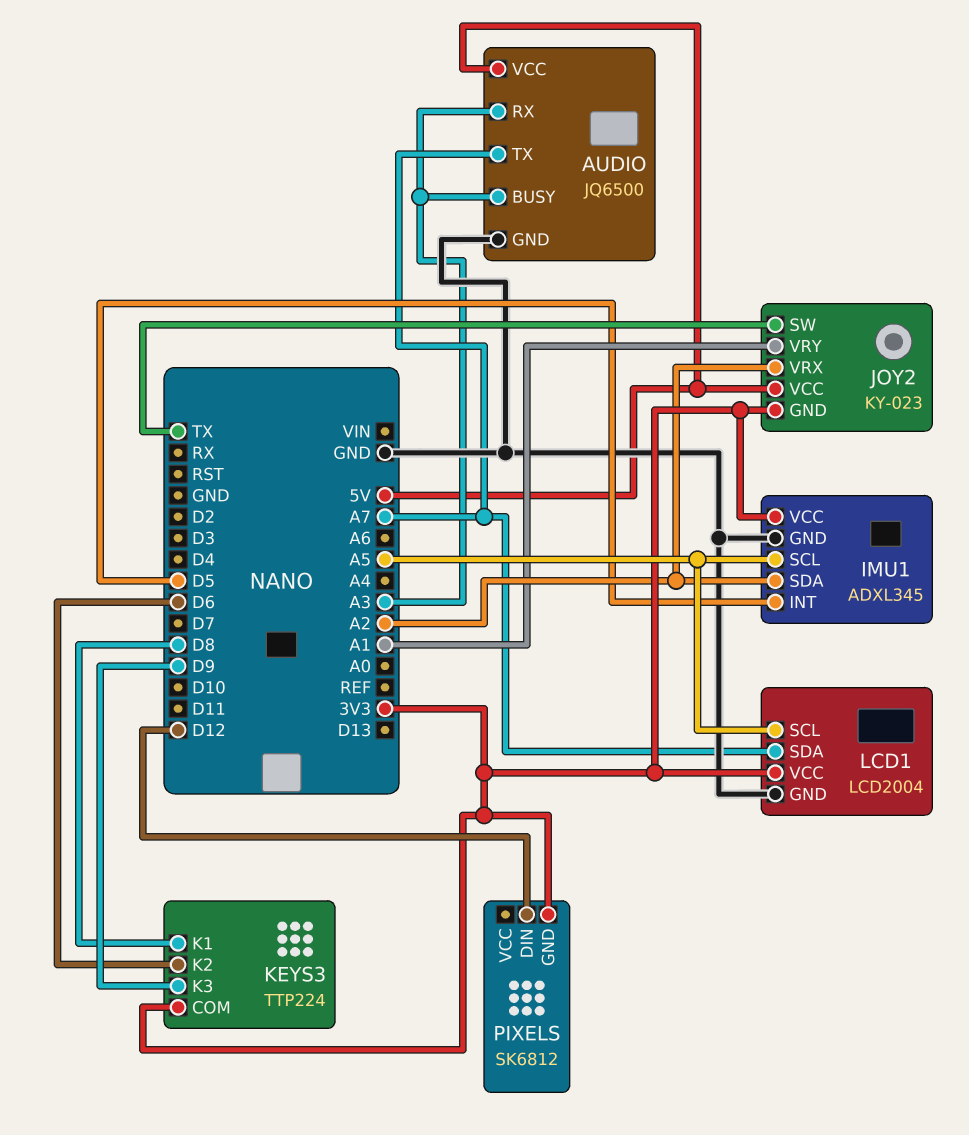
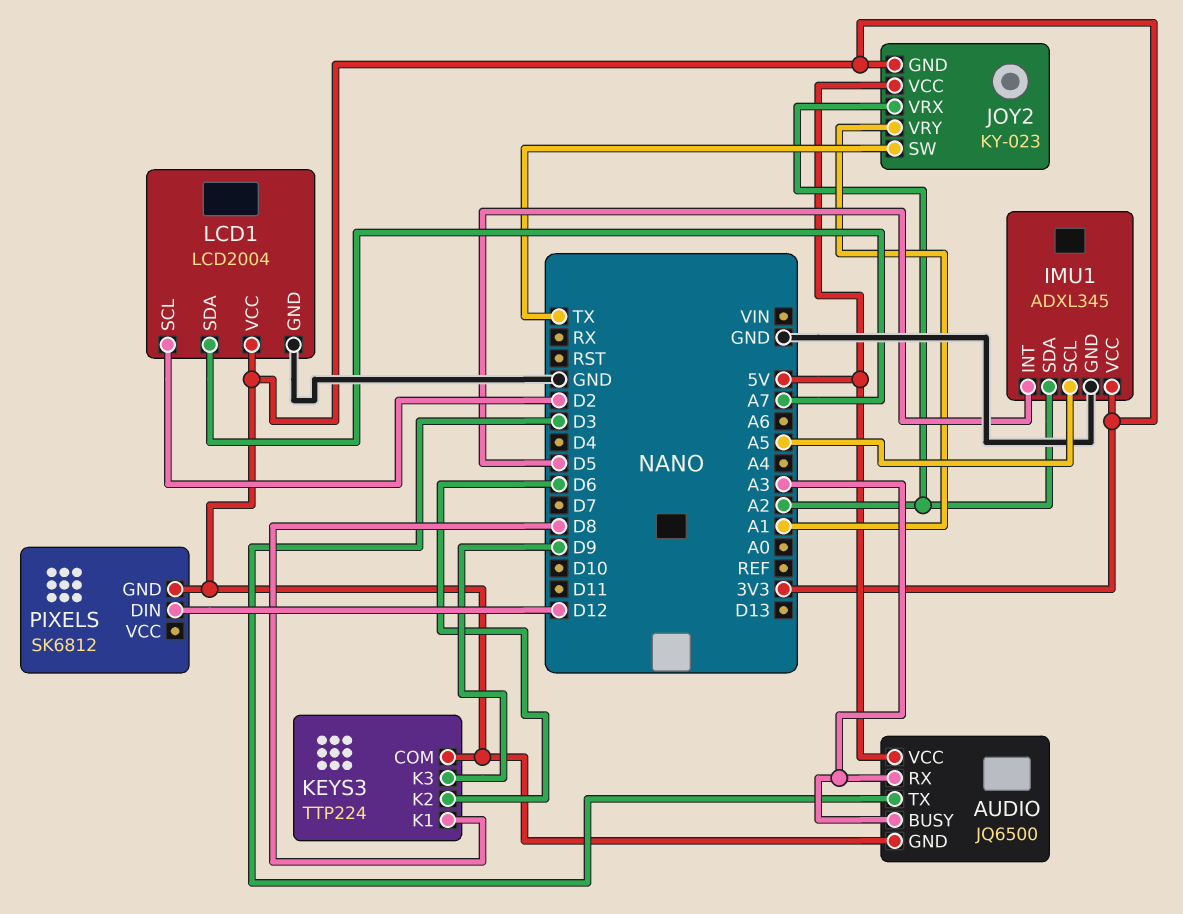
AUDIO pin GND: GND -> 3V3
AUDIO pin TX: A7 -> D3
LCD1 pin SCL: A5 -> D2

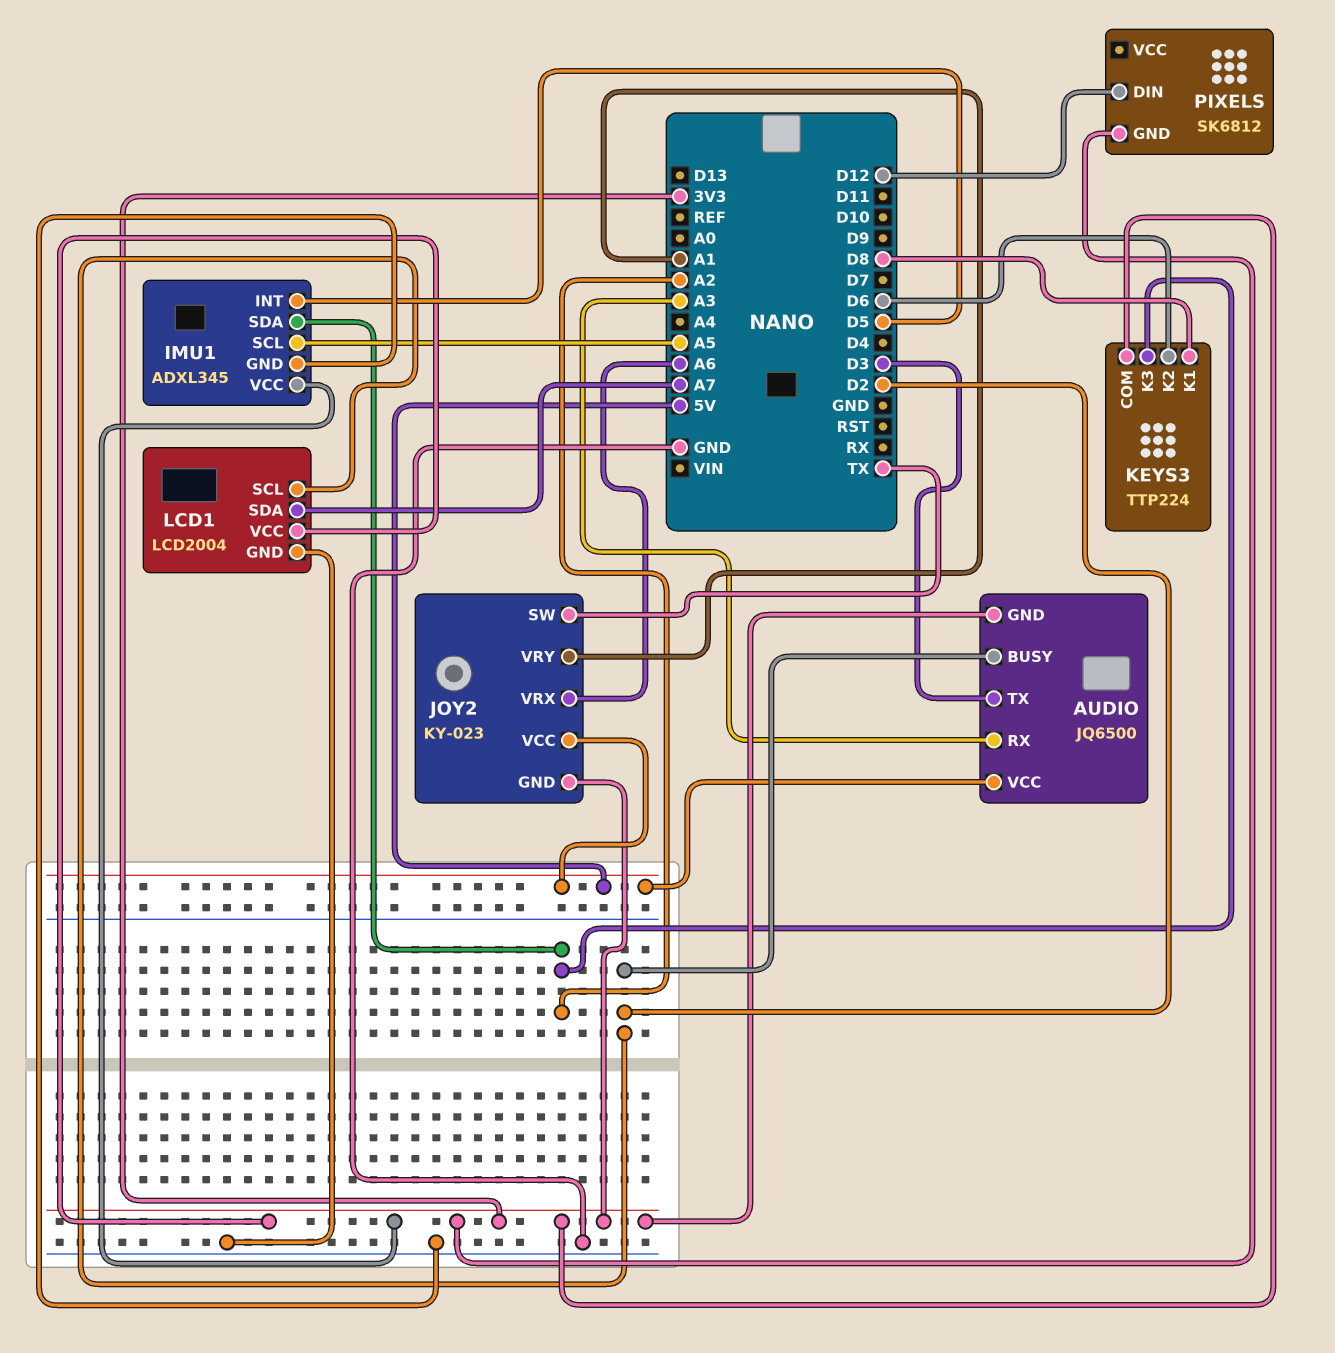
AUDIO pin BUSY: A3 -> D2
JOY2 pin VRX: A2 -> A6
KEYS3 pin K3: D9 -> A2

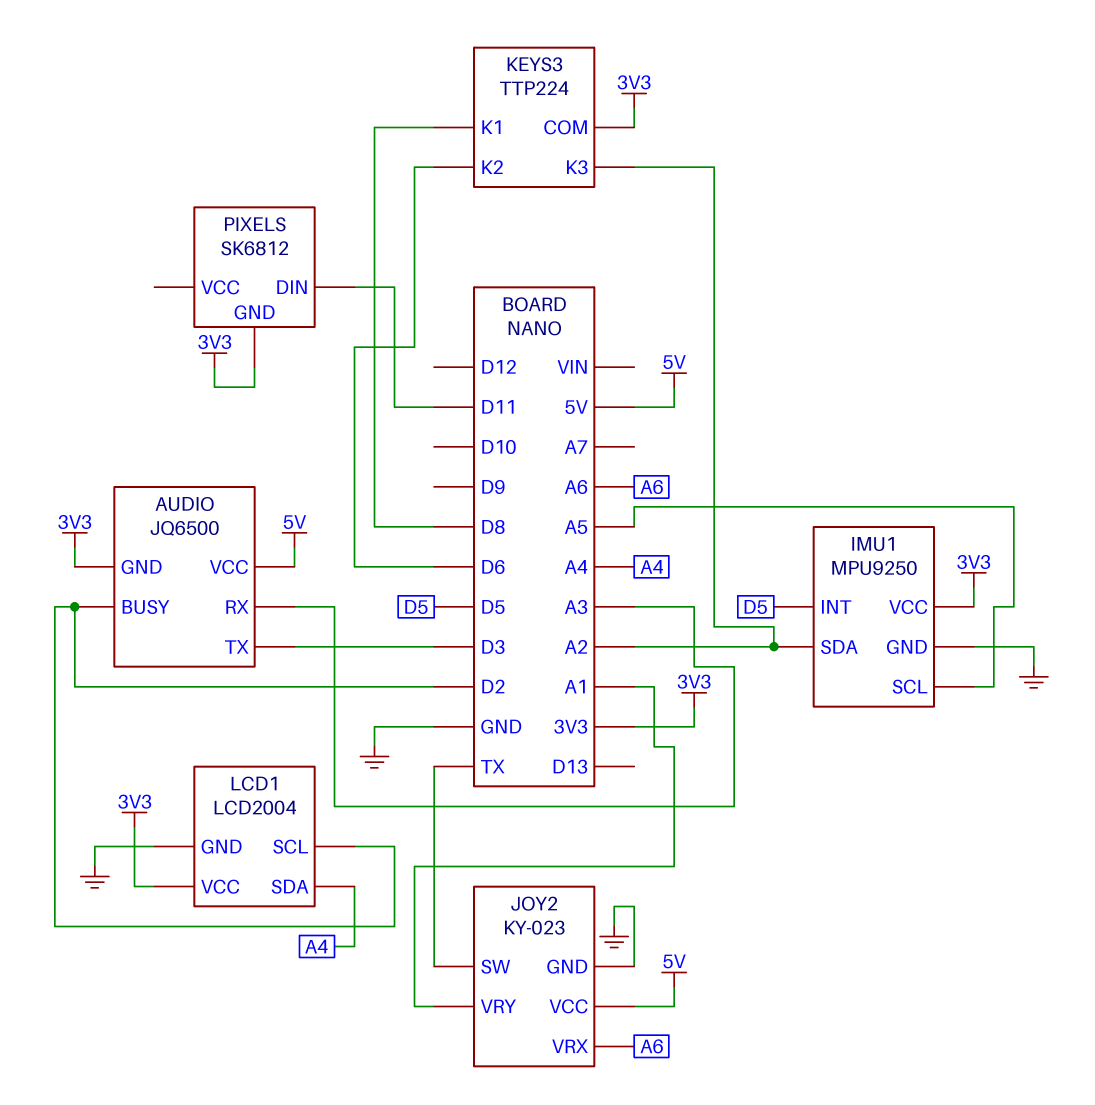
IMU1: ADXL345 -> MPU9250
JOY2 pin GND: 3V3 -> GND
LCD1 pin SDA: A7 -> A4
PIXELS pin DIN: D12 -> D11

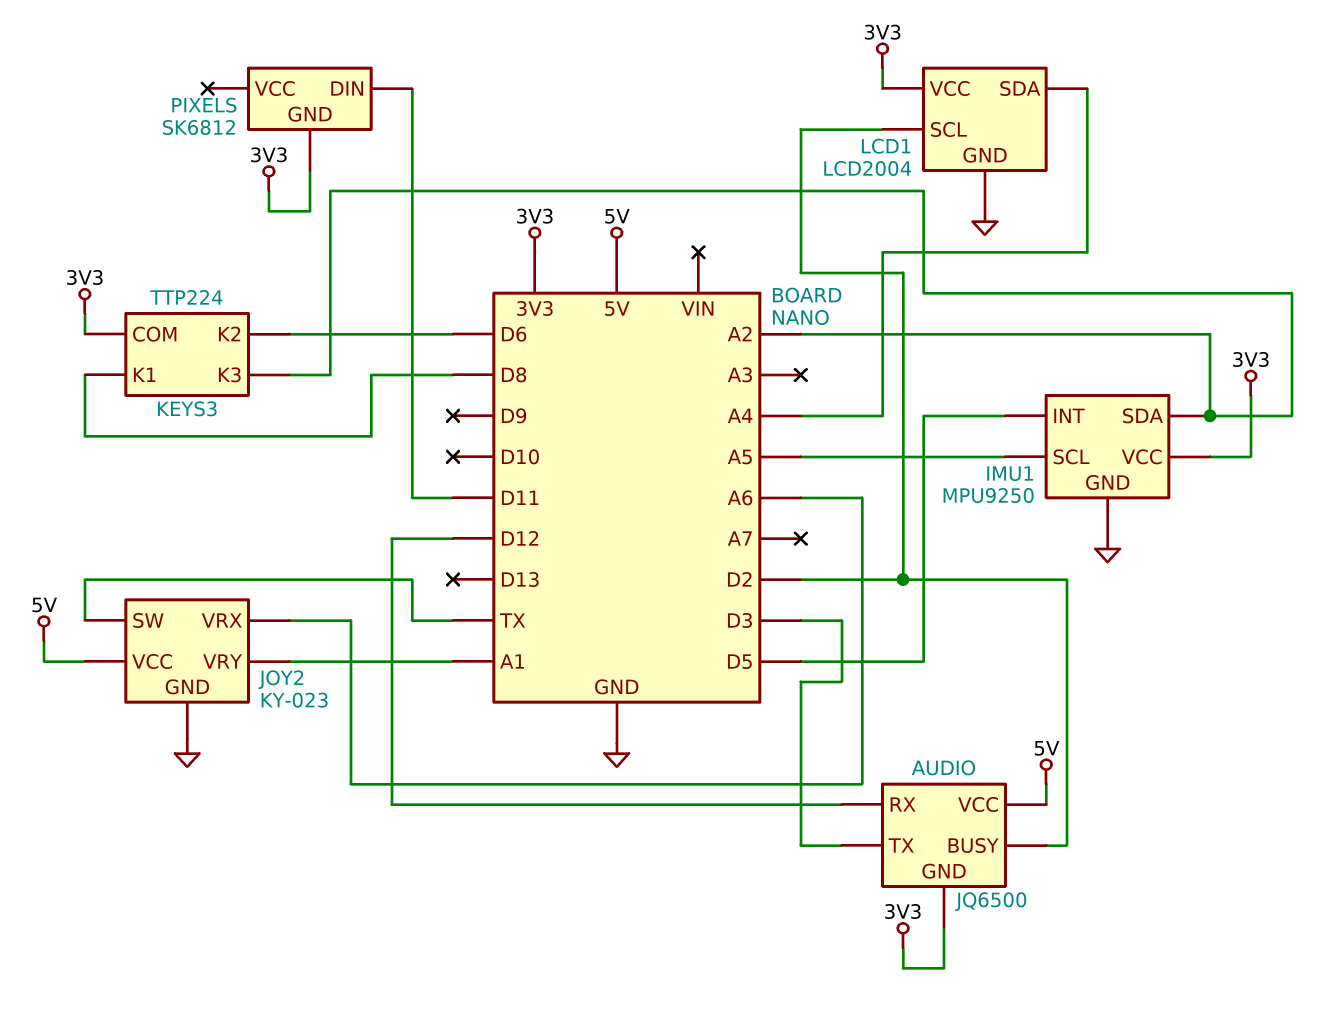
AUDIO pin RX: A3 -> D12

